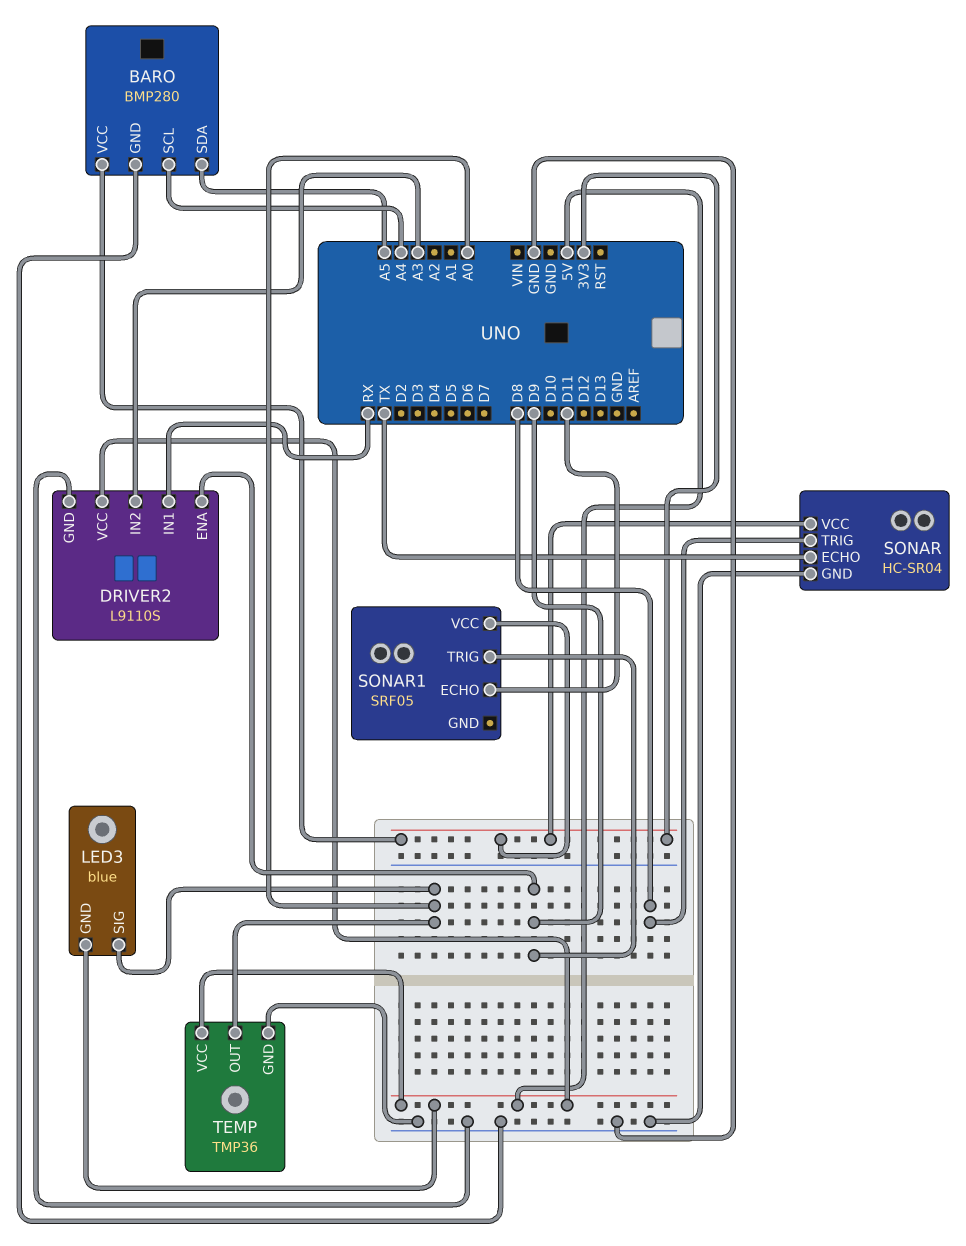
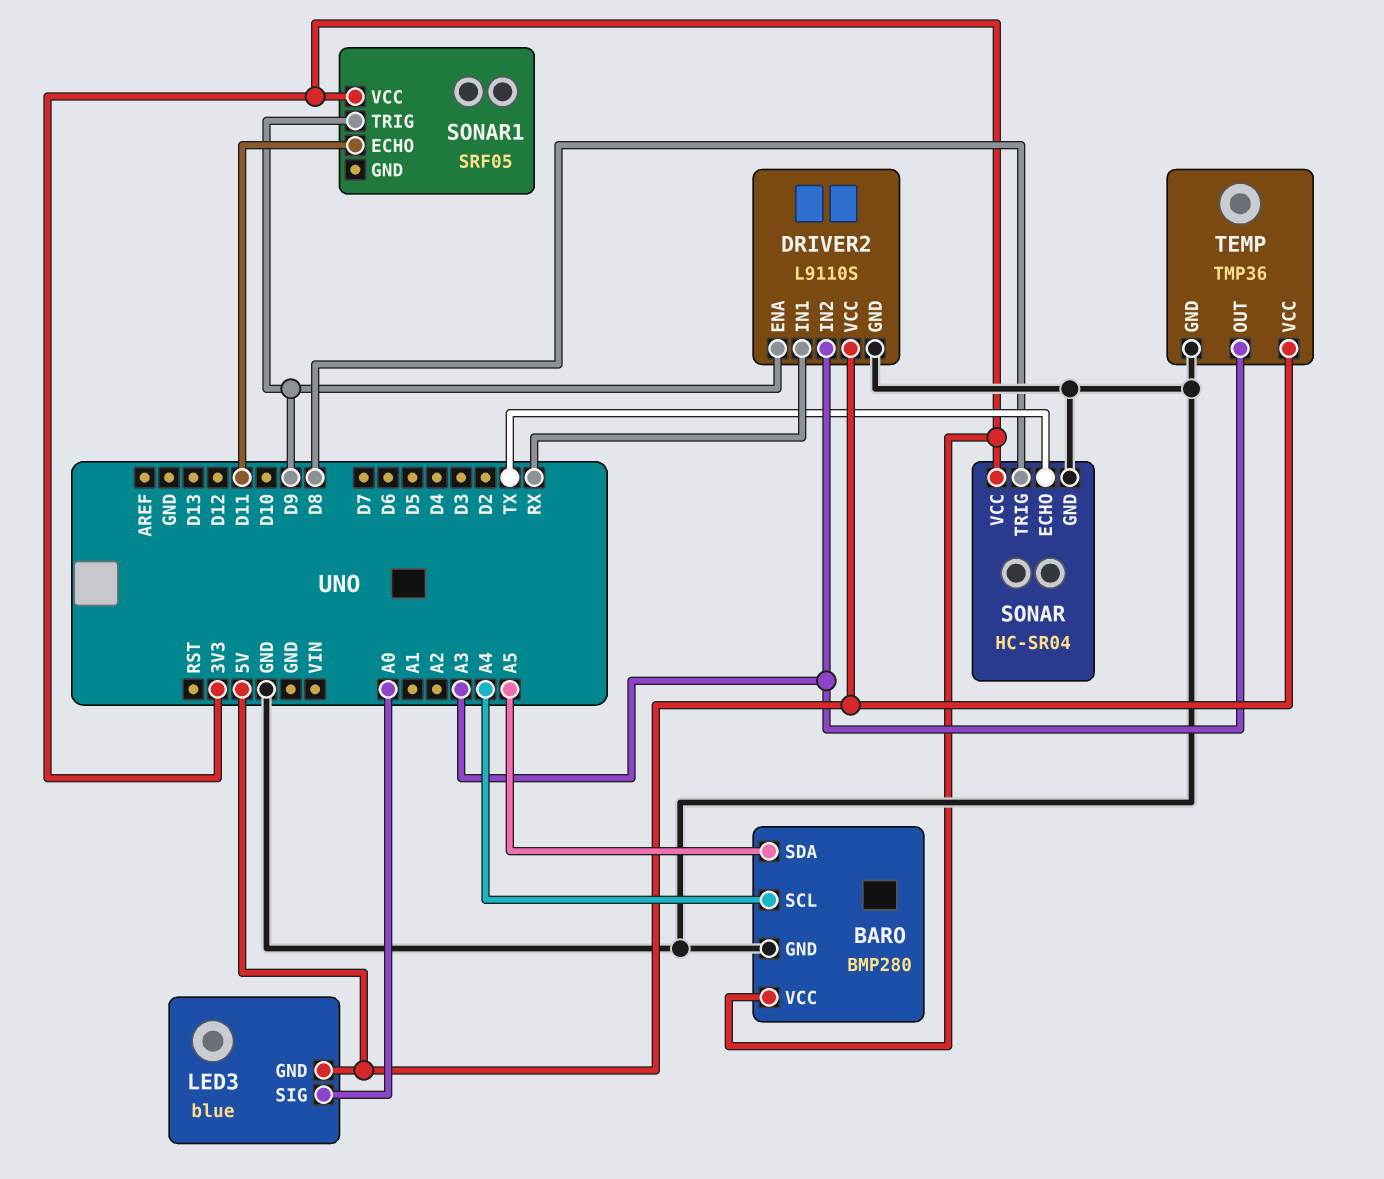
TEMP pin OUT: A0 -> A3

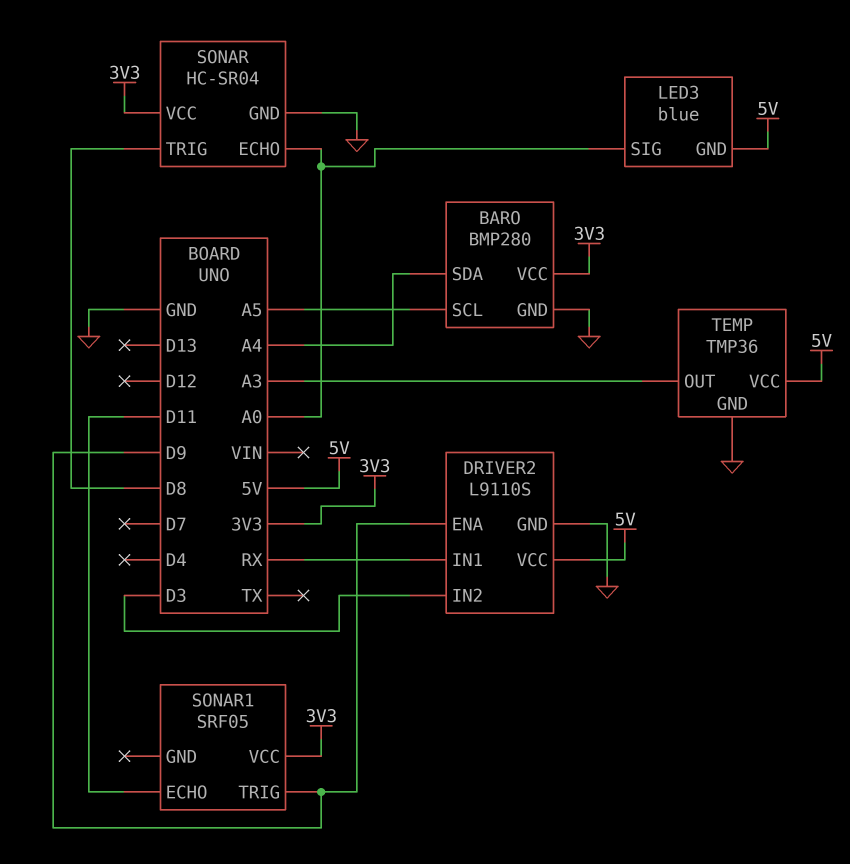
BARO pin SCL: A4 -> A5
BARO pin SDA: A5 -> A4
DRIVER2 pin IN2: A3 -> D3
SONAR pin ECHO: TX -> A0

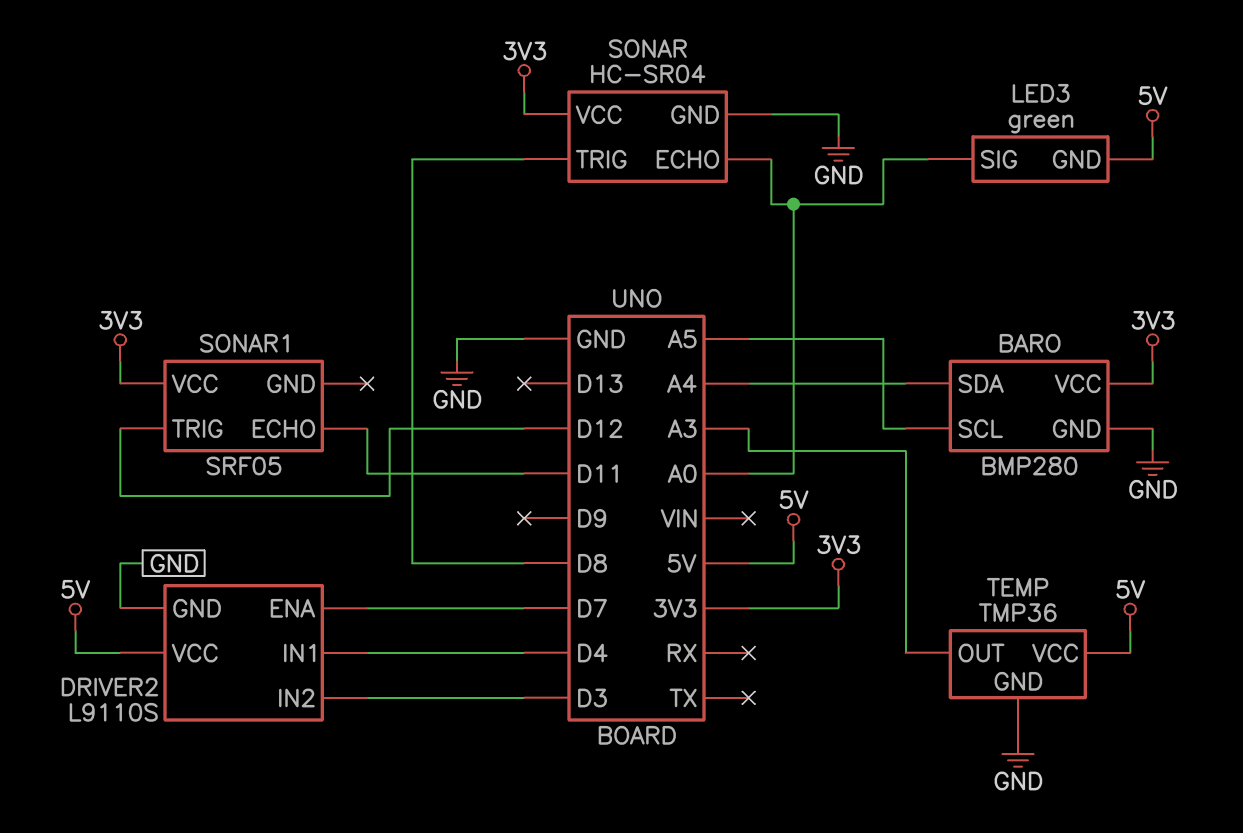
DRIVER2 pin ENA: D9 -> D7
DRIVER2 pin IN1: RX -> D4
LED3: blue -> green
SONAR1 pin TRIG: D9 -> D12

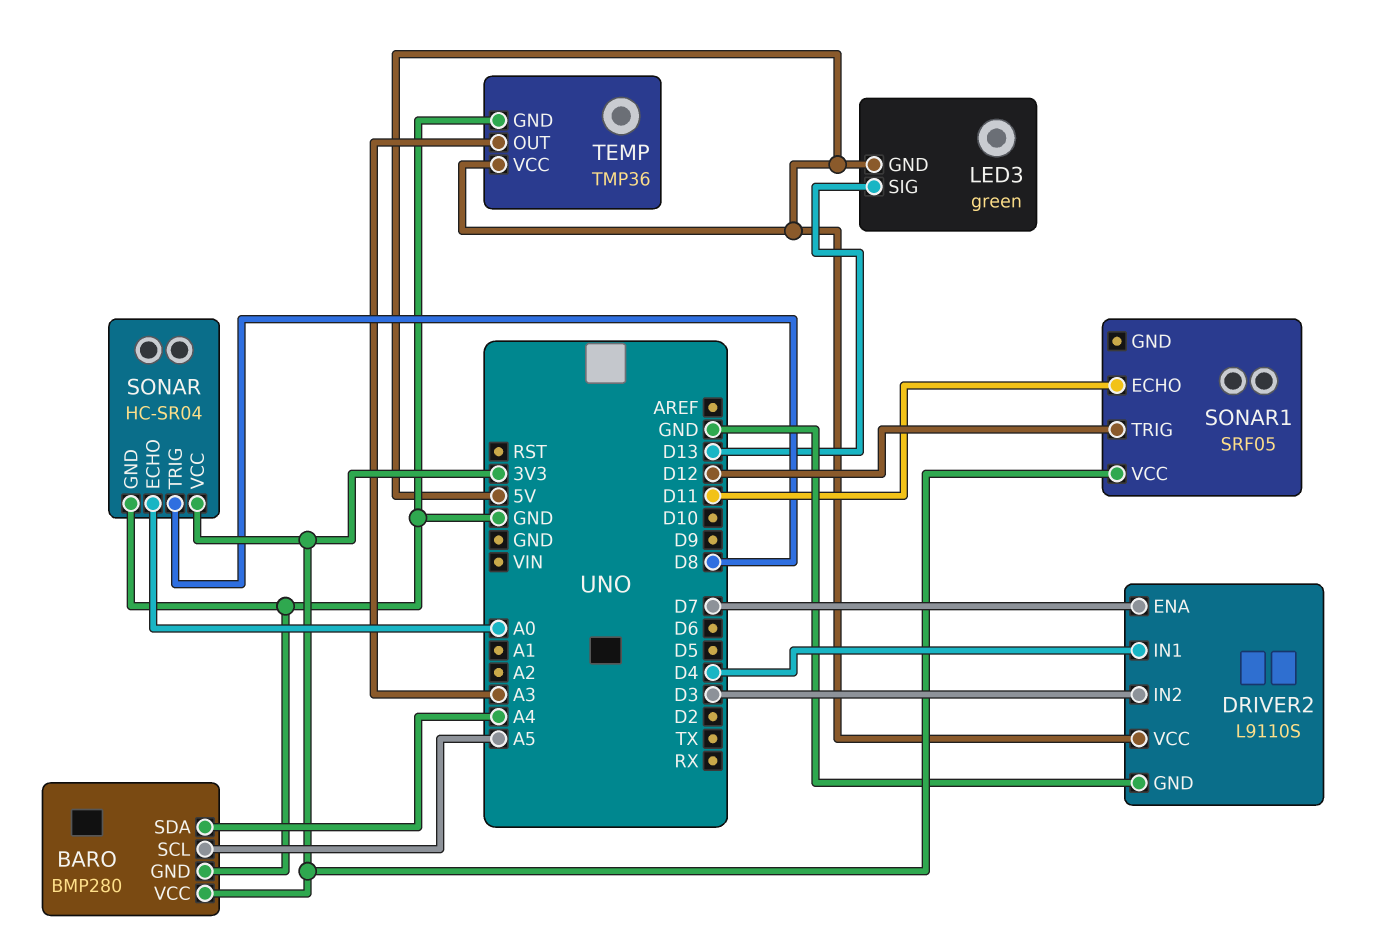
LED3 pin SIG: A0 -> D13

